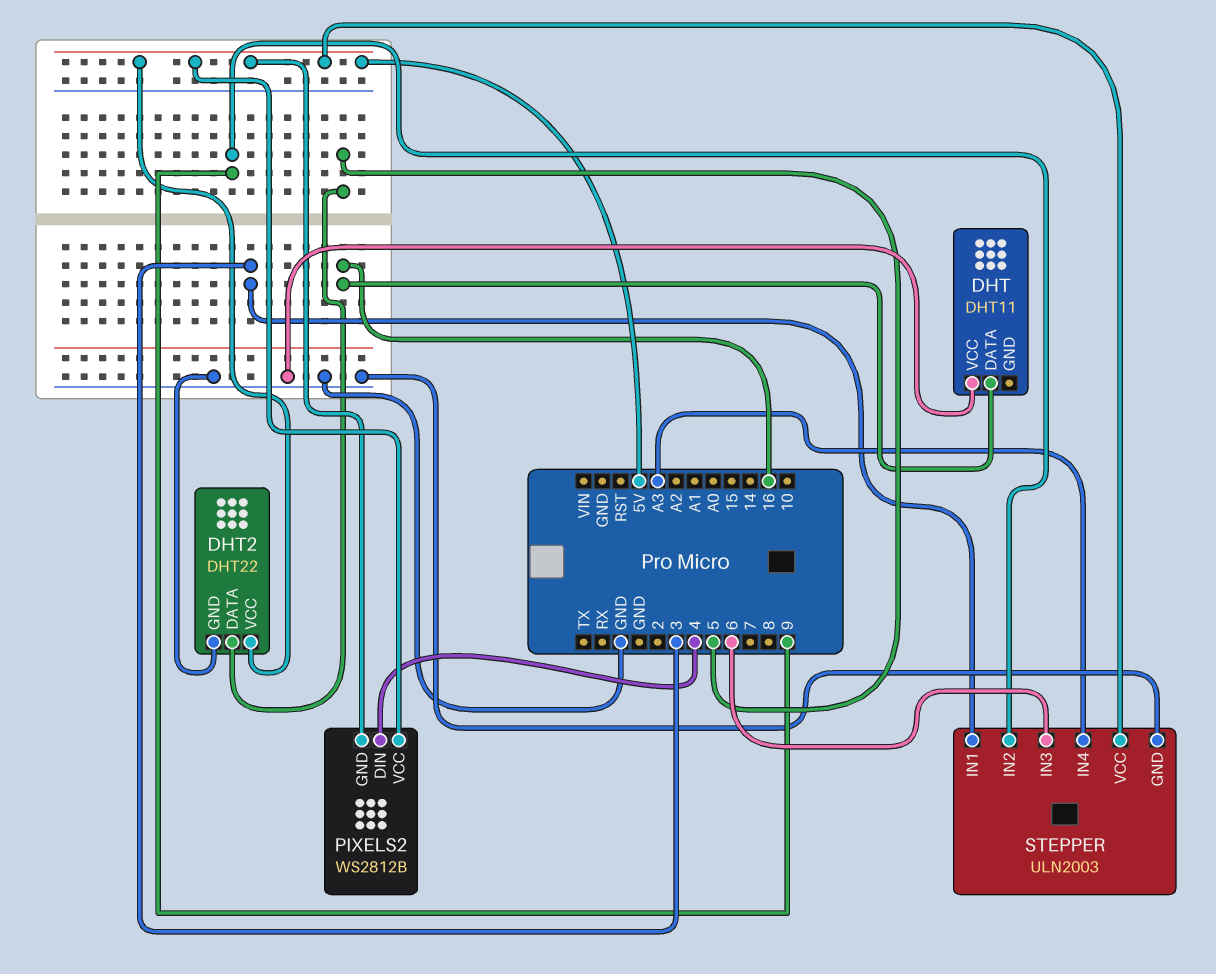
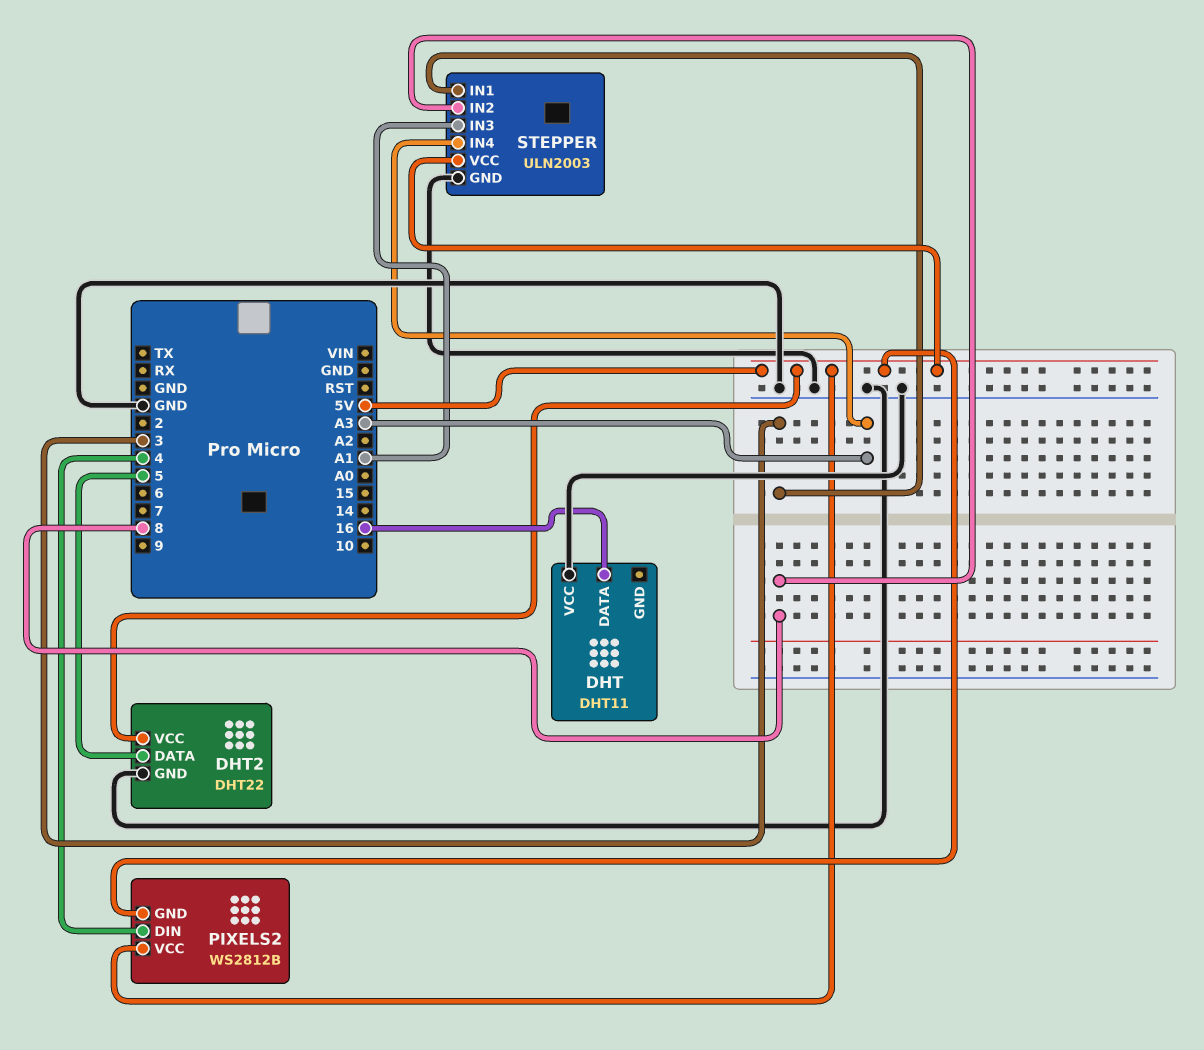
STEPPER pin IN2: 9 -> 8
STEPPER pin IN3: 6 -> A1

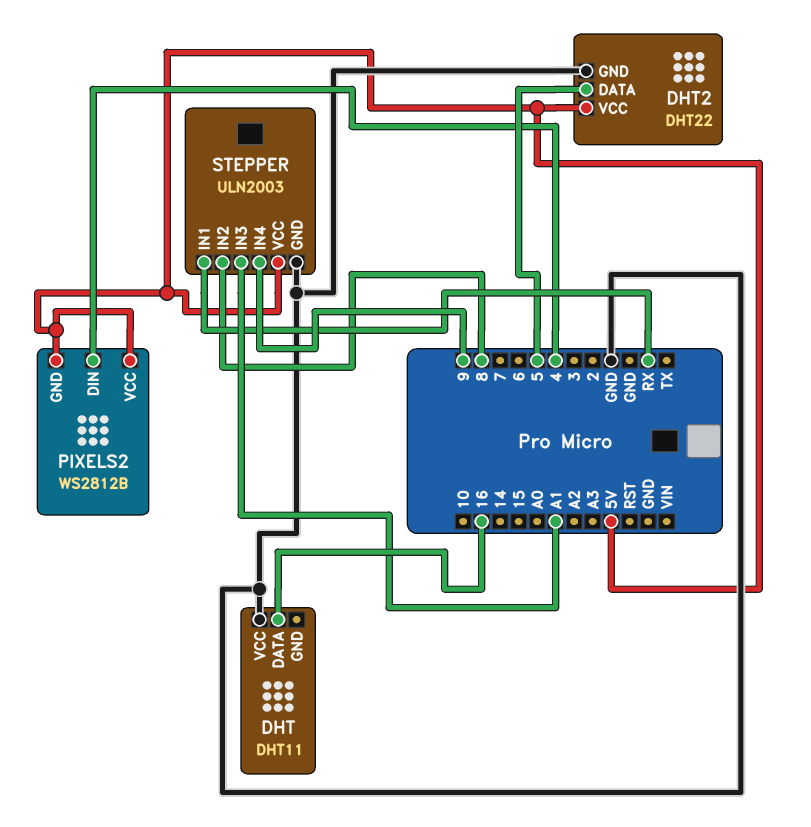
STEPPER pin IN1: 3 -> RX
STEPPER pin IN4: A3 -> 9

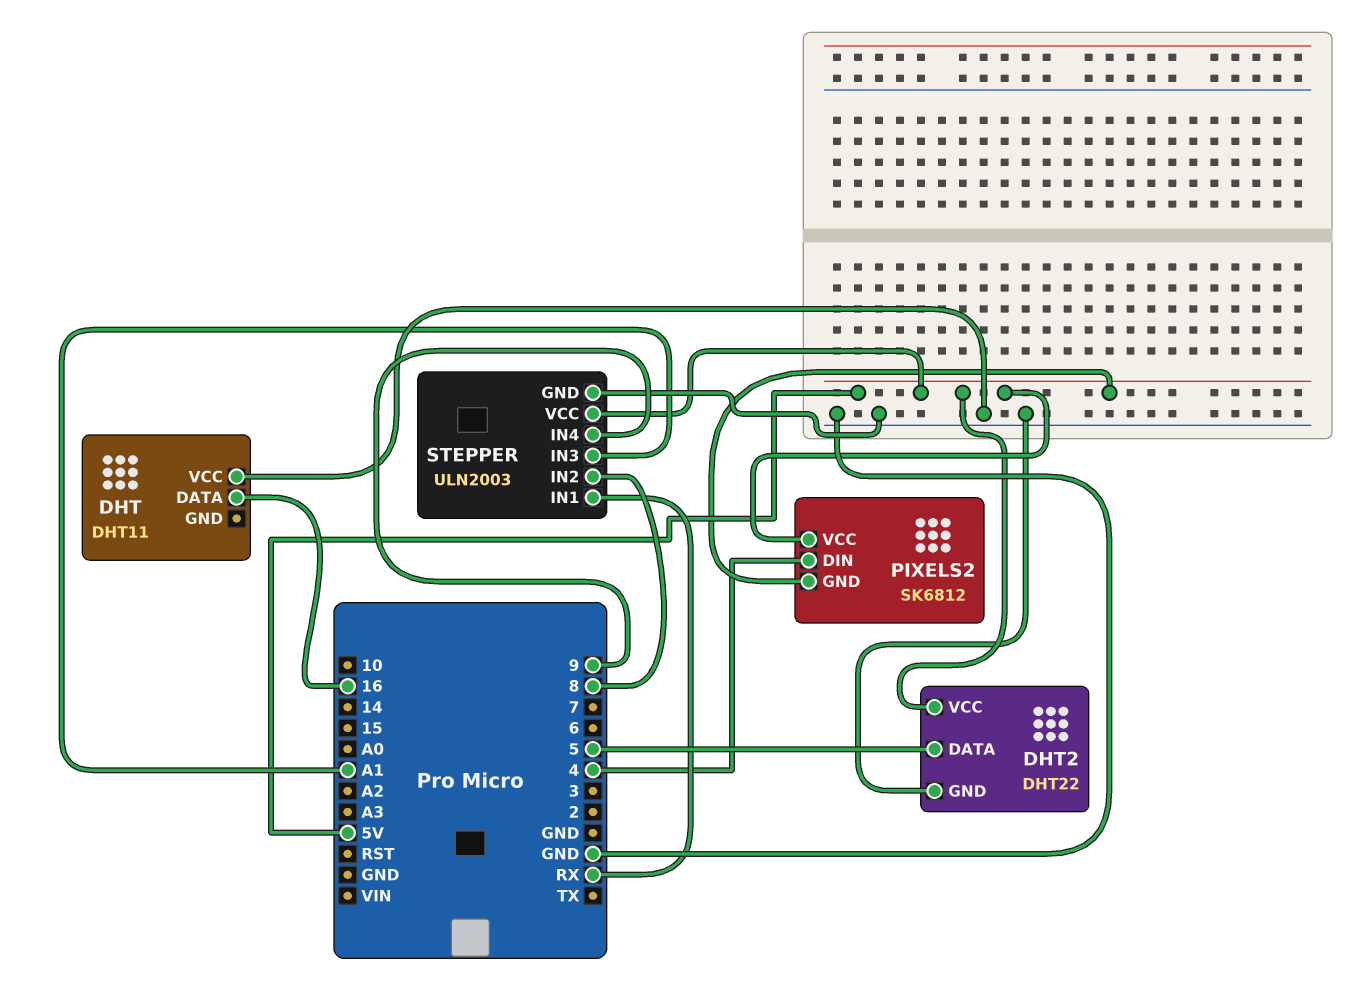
PIXELS2: WS2812B -> SK6812

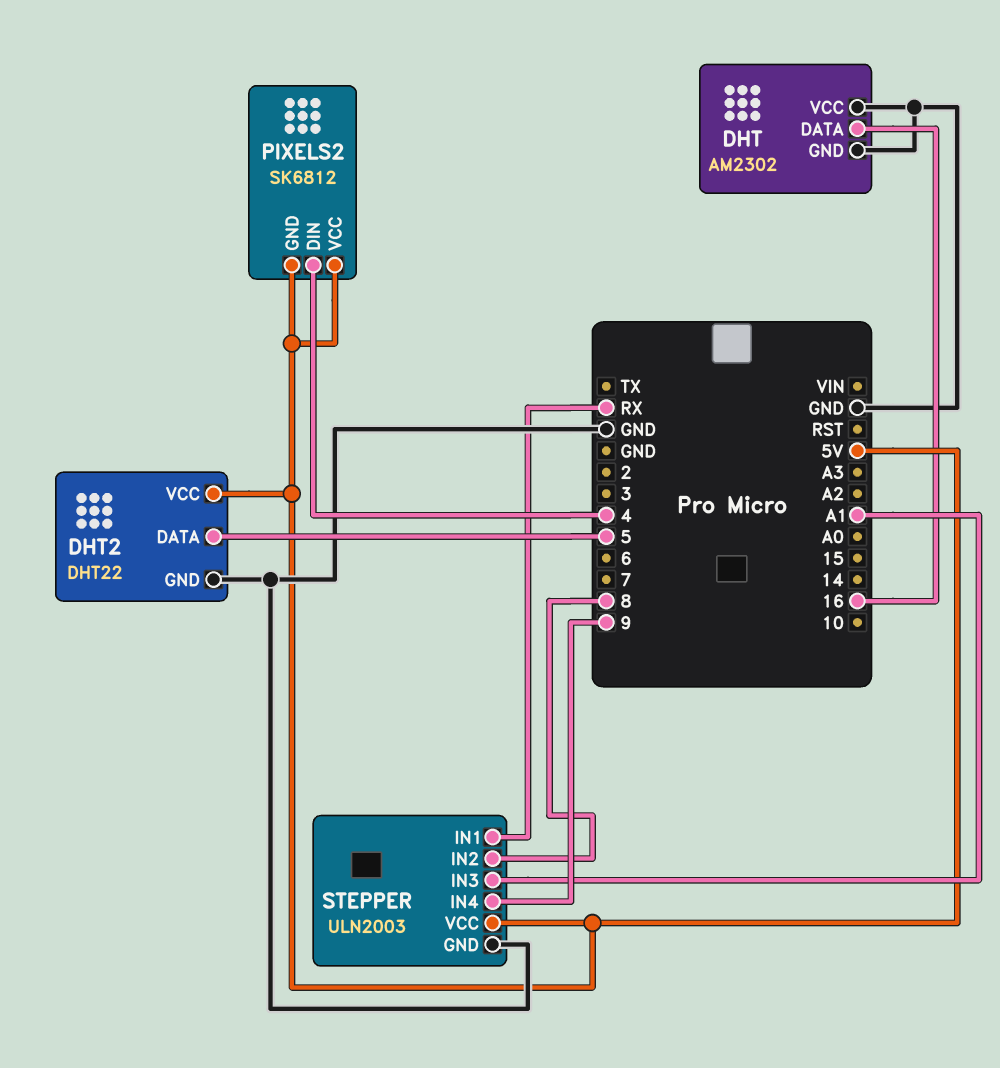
DHT: DHT11 -> AM2302
DHT pin GND: none -> GND

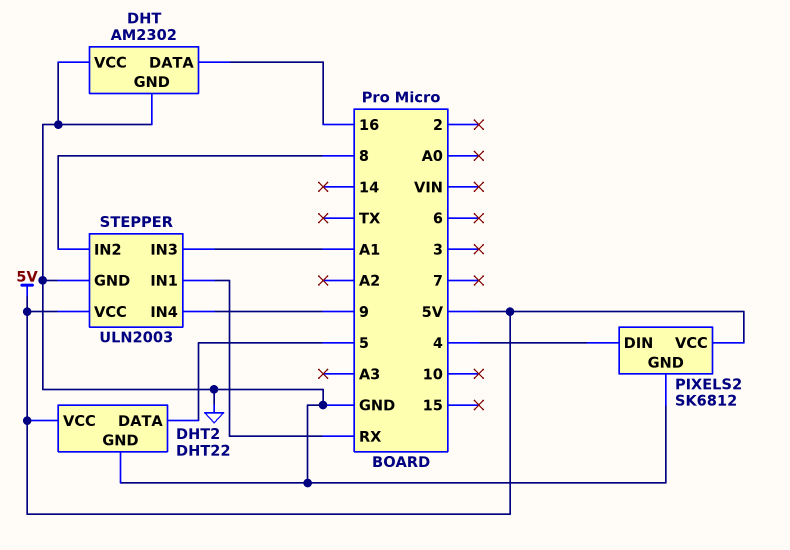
PIXELS2 pin GND: 5V -> GND

